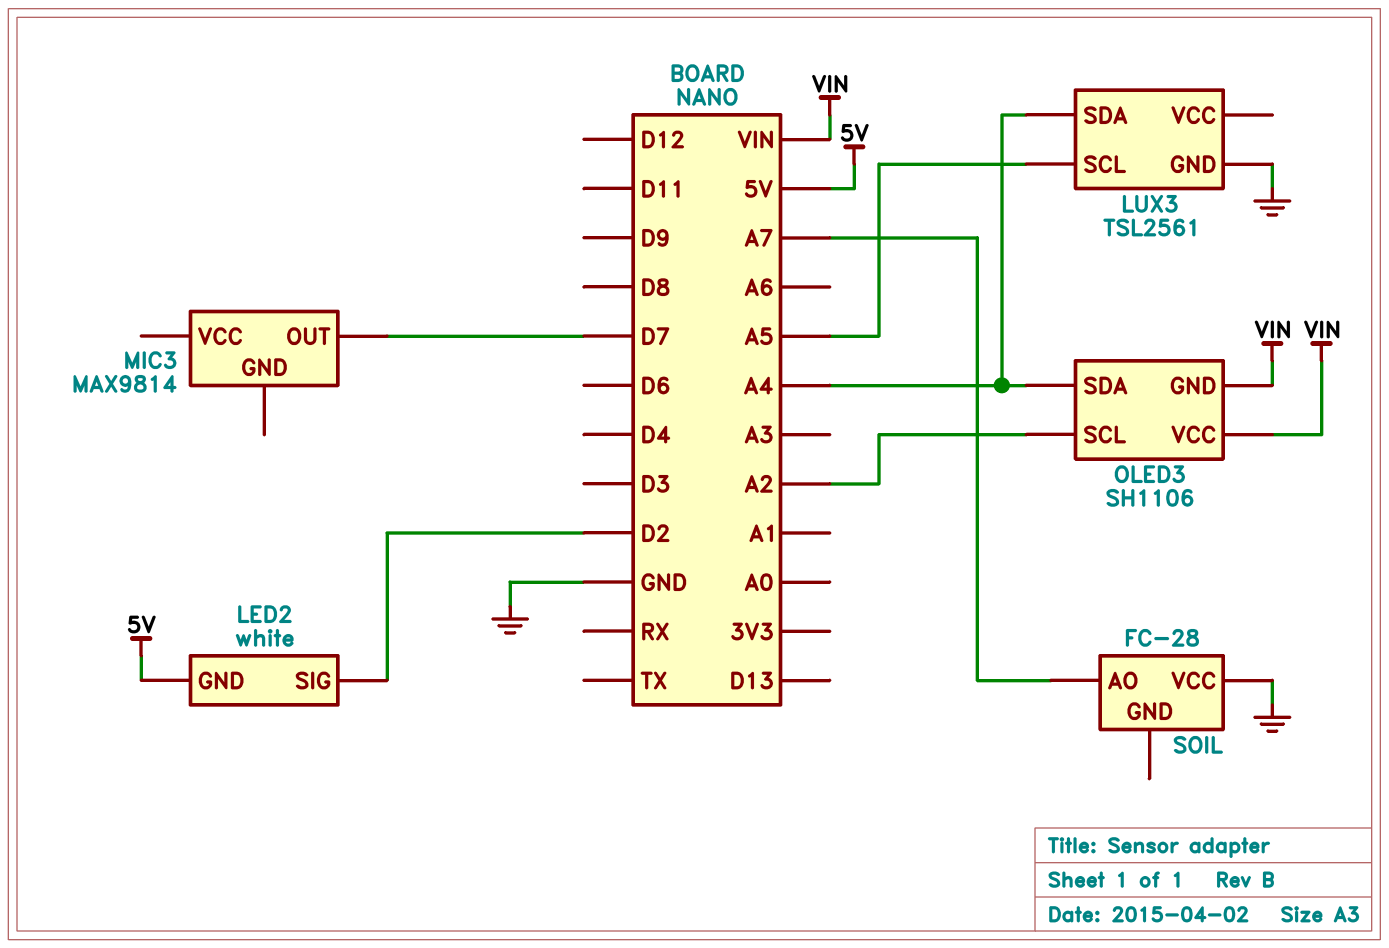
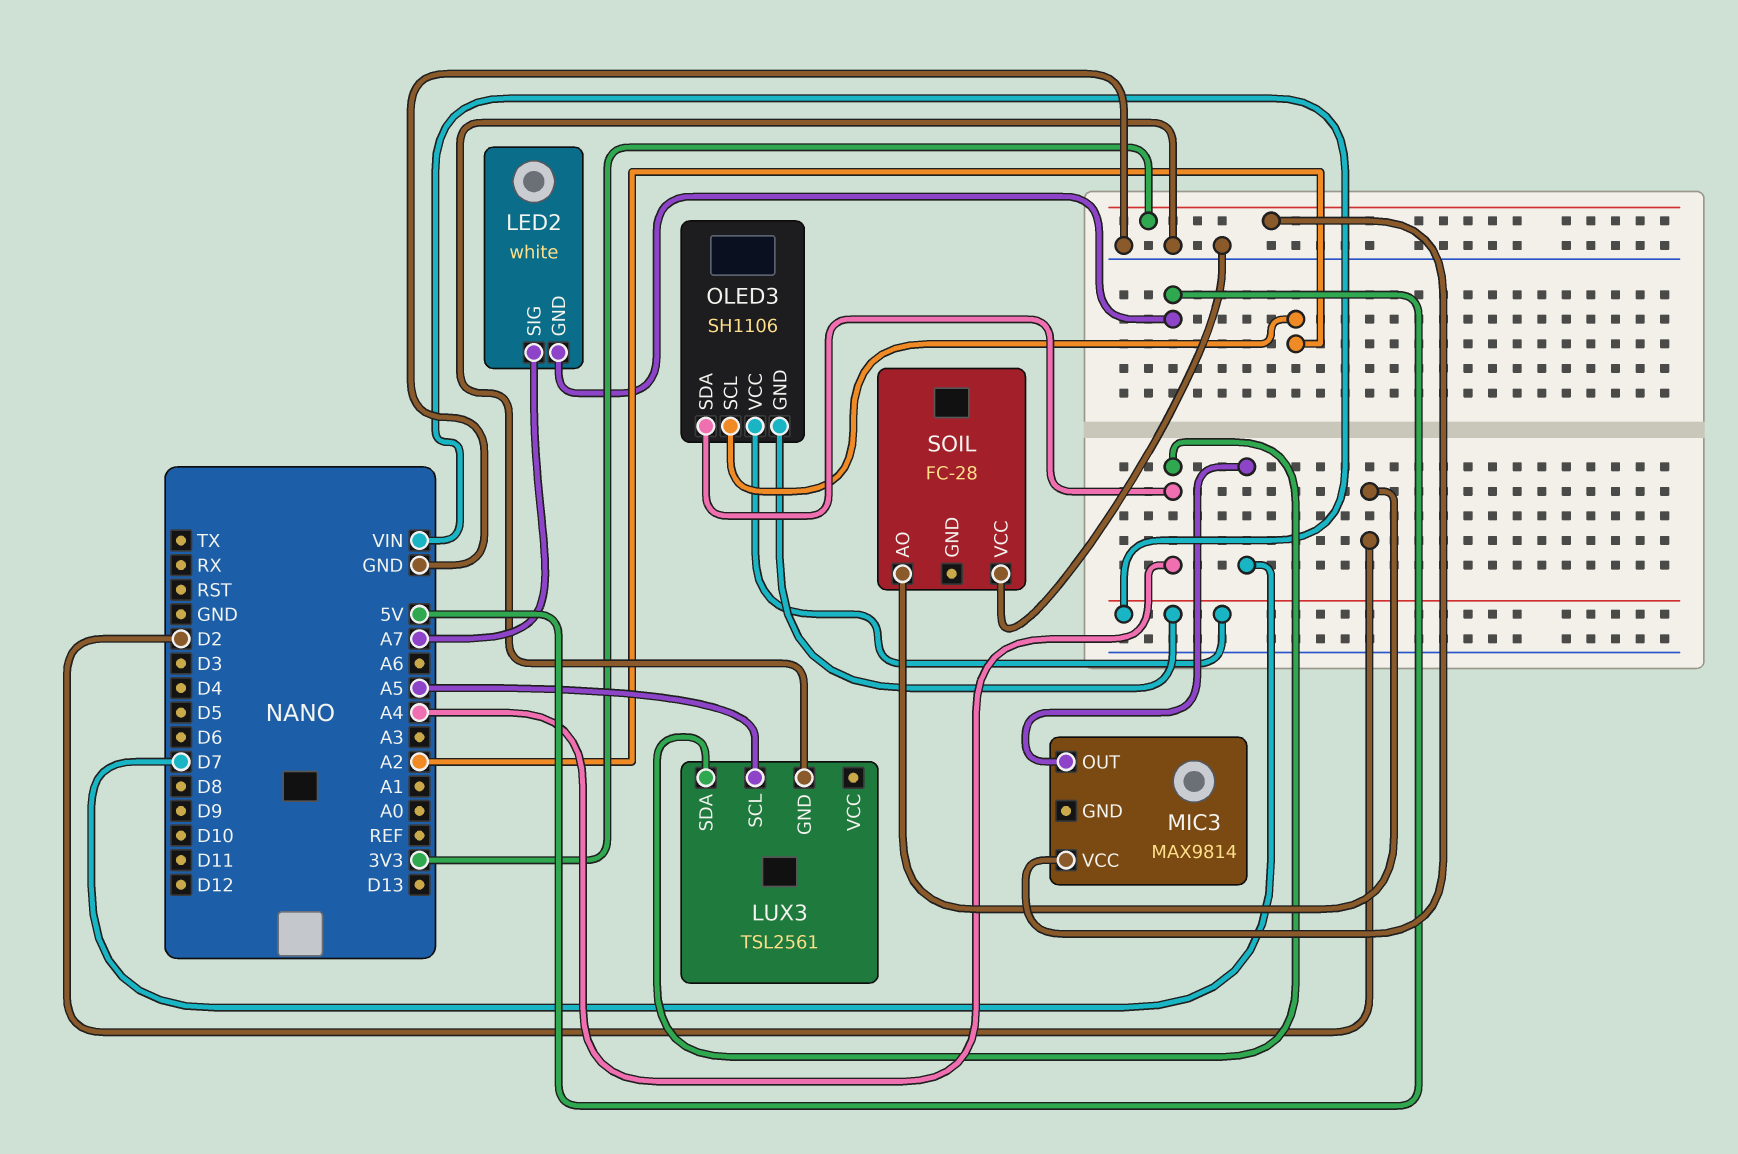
LED2 pin SIG: D2 -> A7
MIC3 pin VCC: none -> 3V3
SOIL pin AO: A7 -> D2

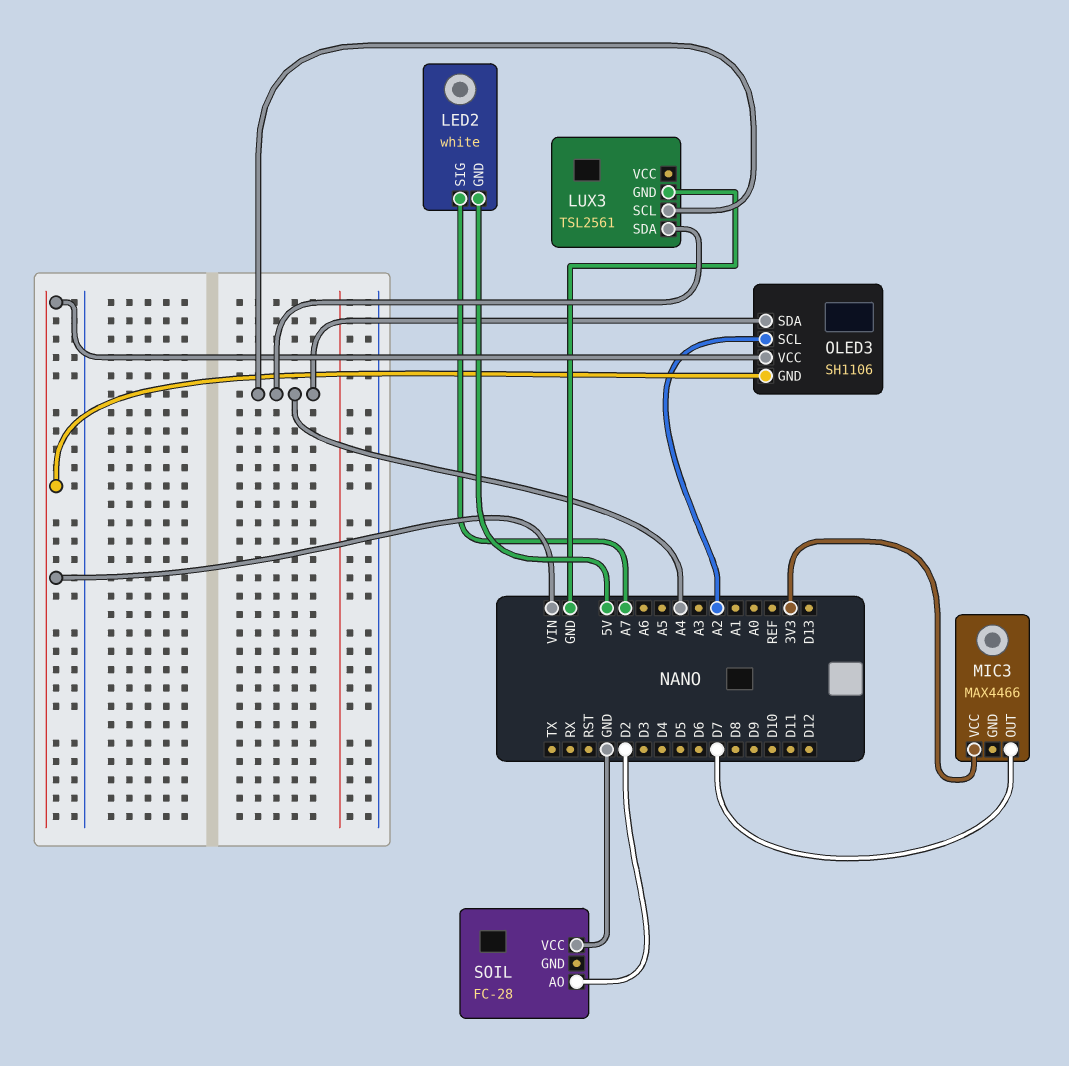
LUX3 pin SCL: A5 -> A4
MIC3: MAX9814 -> MAX4466

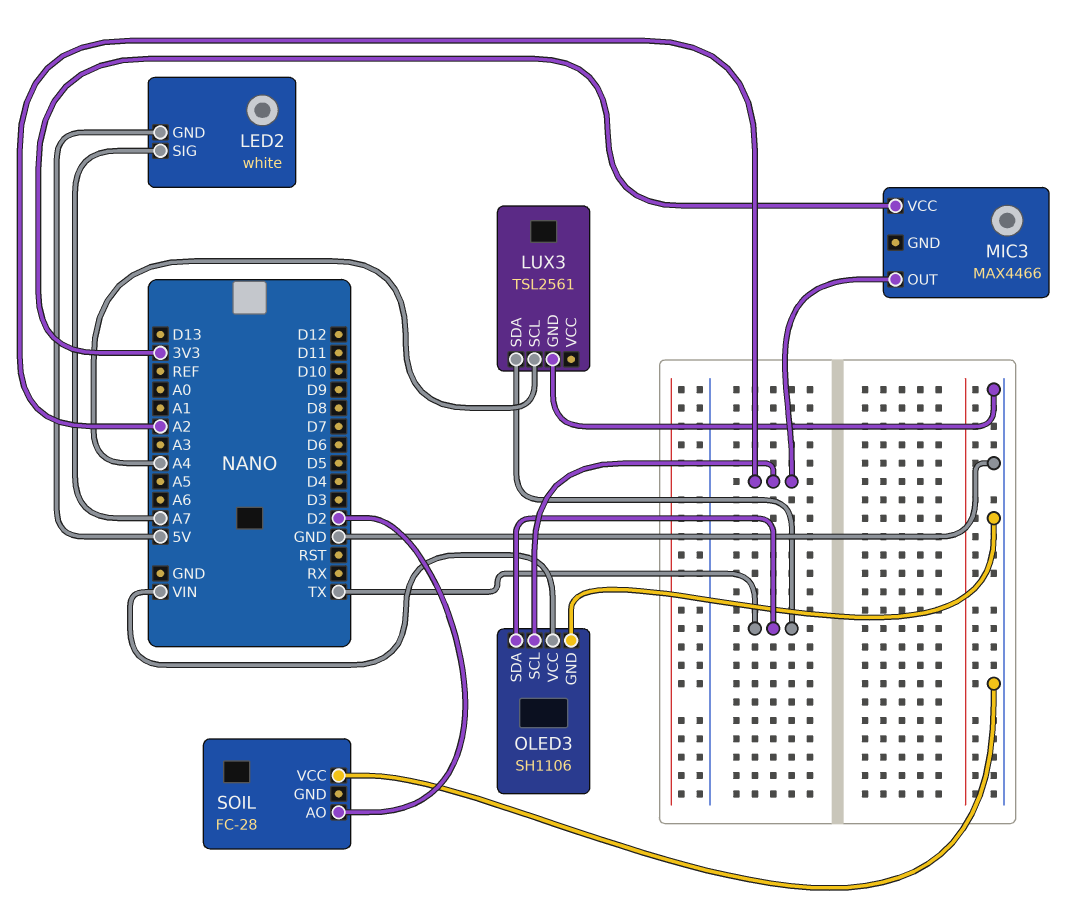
LUX3 pin SDA: A4 -> TX
MIC3 pin OUT: D7 -> A2
OLED3 pin GND: VIN -> GND
OLED3 pin SDA: A4 -> TX

